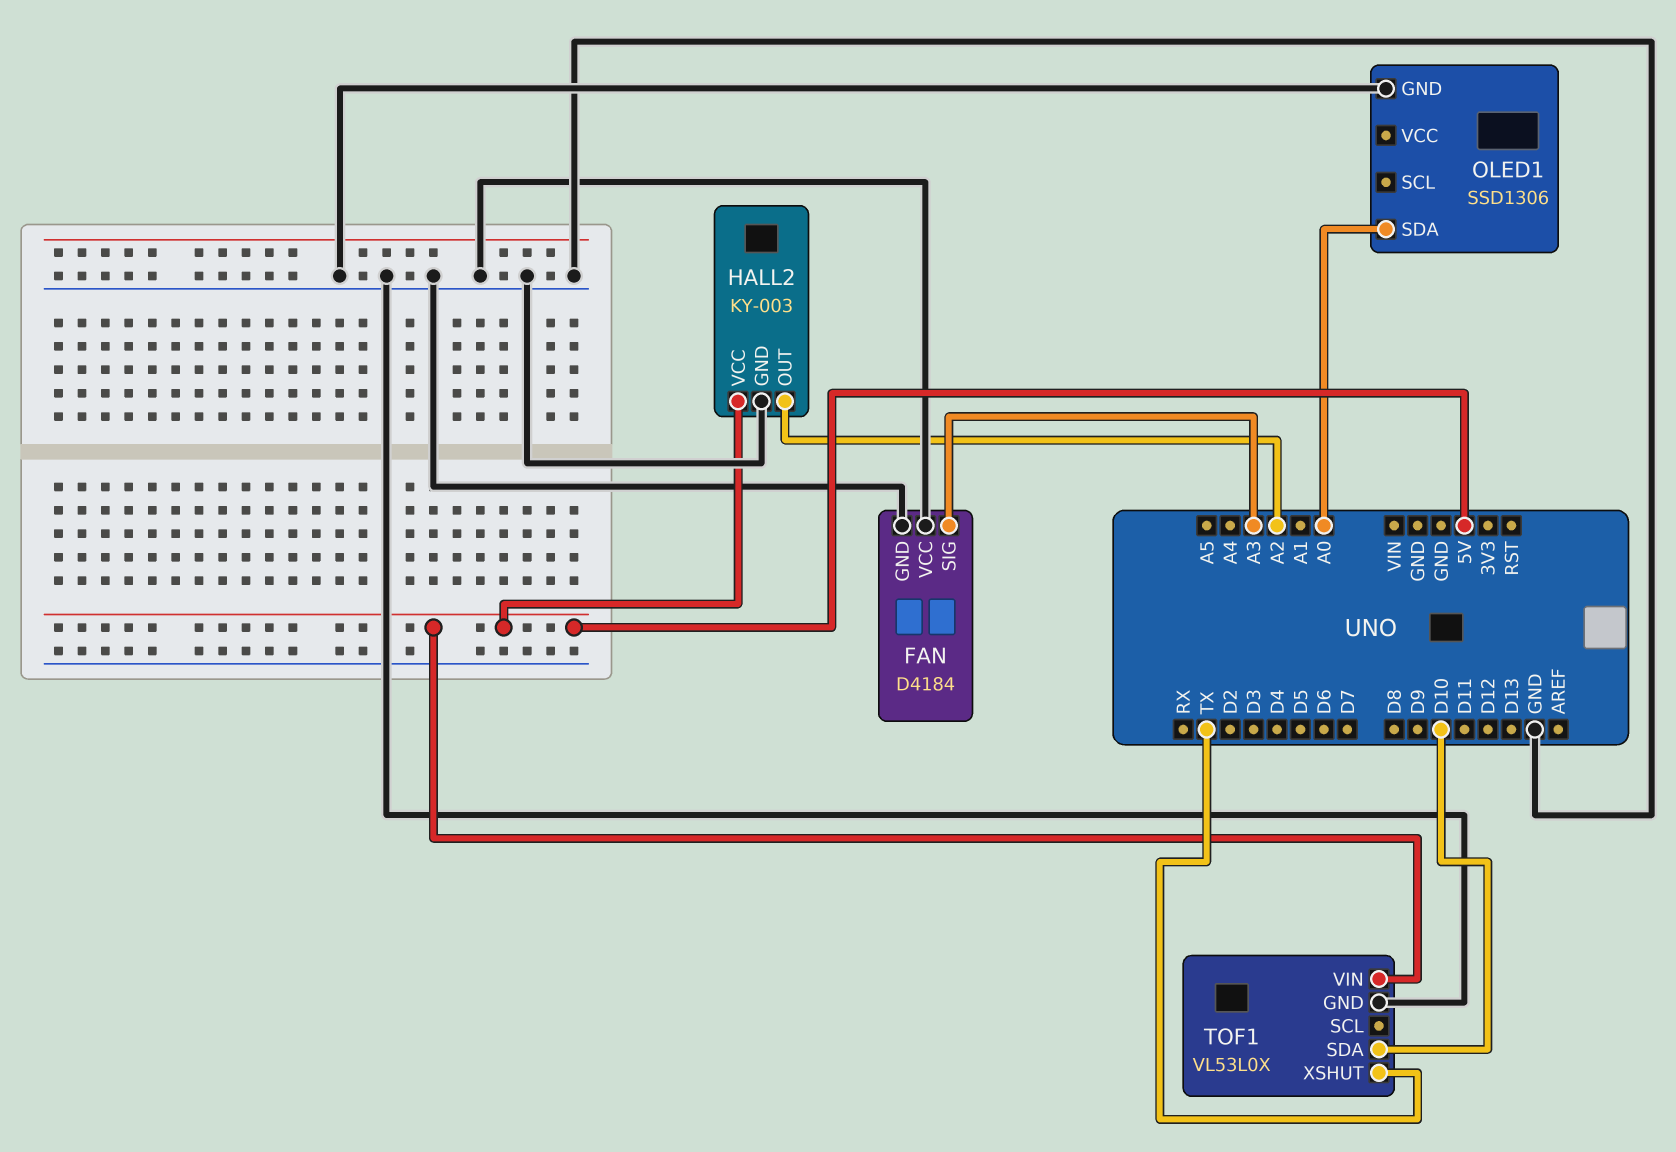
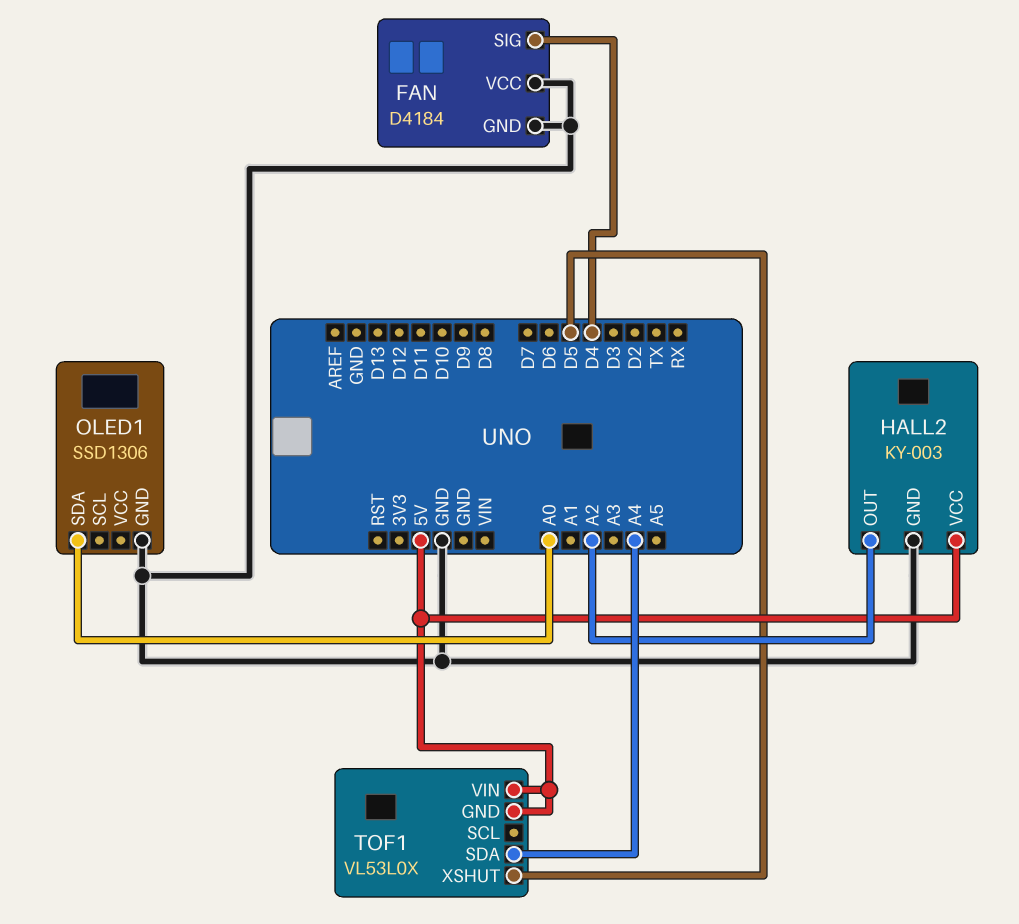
FAN pin SIG: A3 -> D4
TOF1 pin GND: GND -> 5V
TOF1 pin SDA: D10 -> A4
TOF1 pin XSHUT: TX -> D5

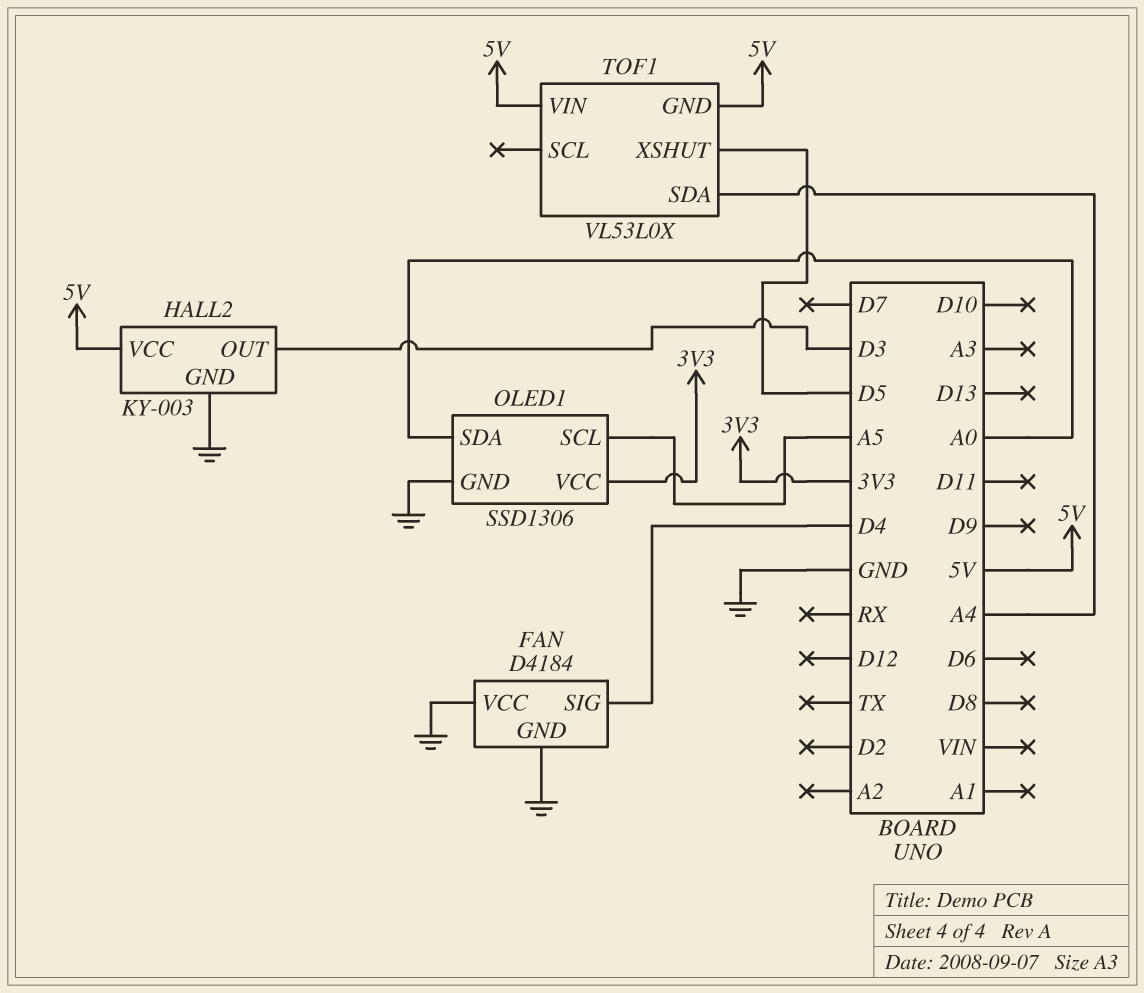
HALL2 pin OUT: A2 -> D3
OLED1 pin SCL: none -> A5
OLED1 pin VCC: none -> 3V3

